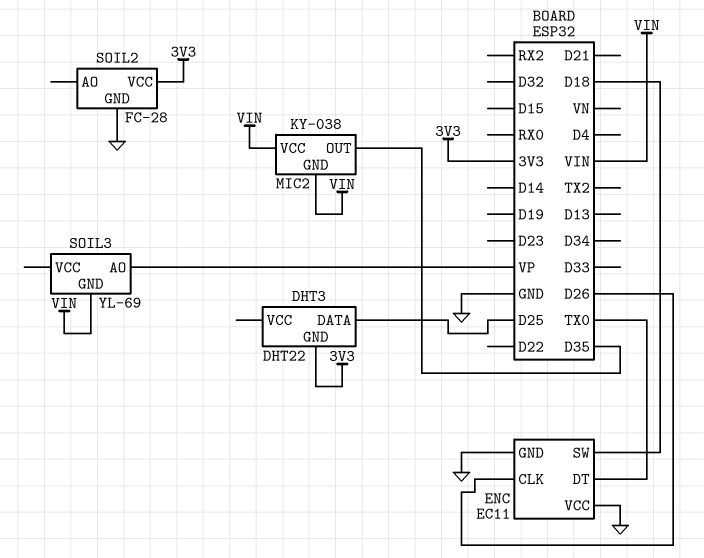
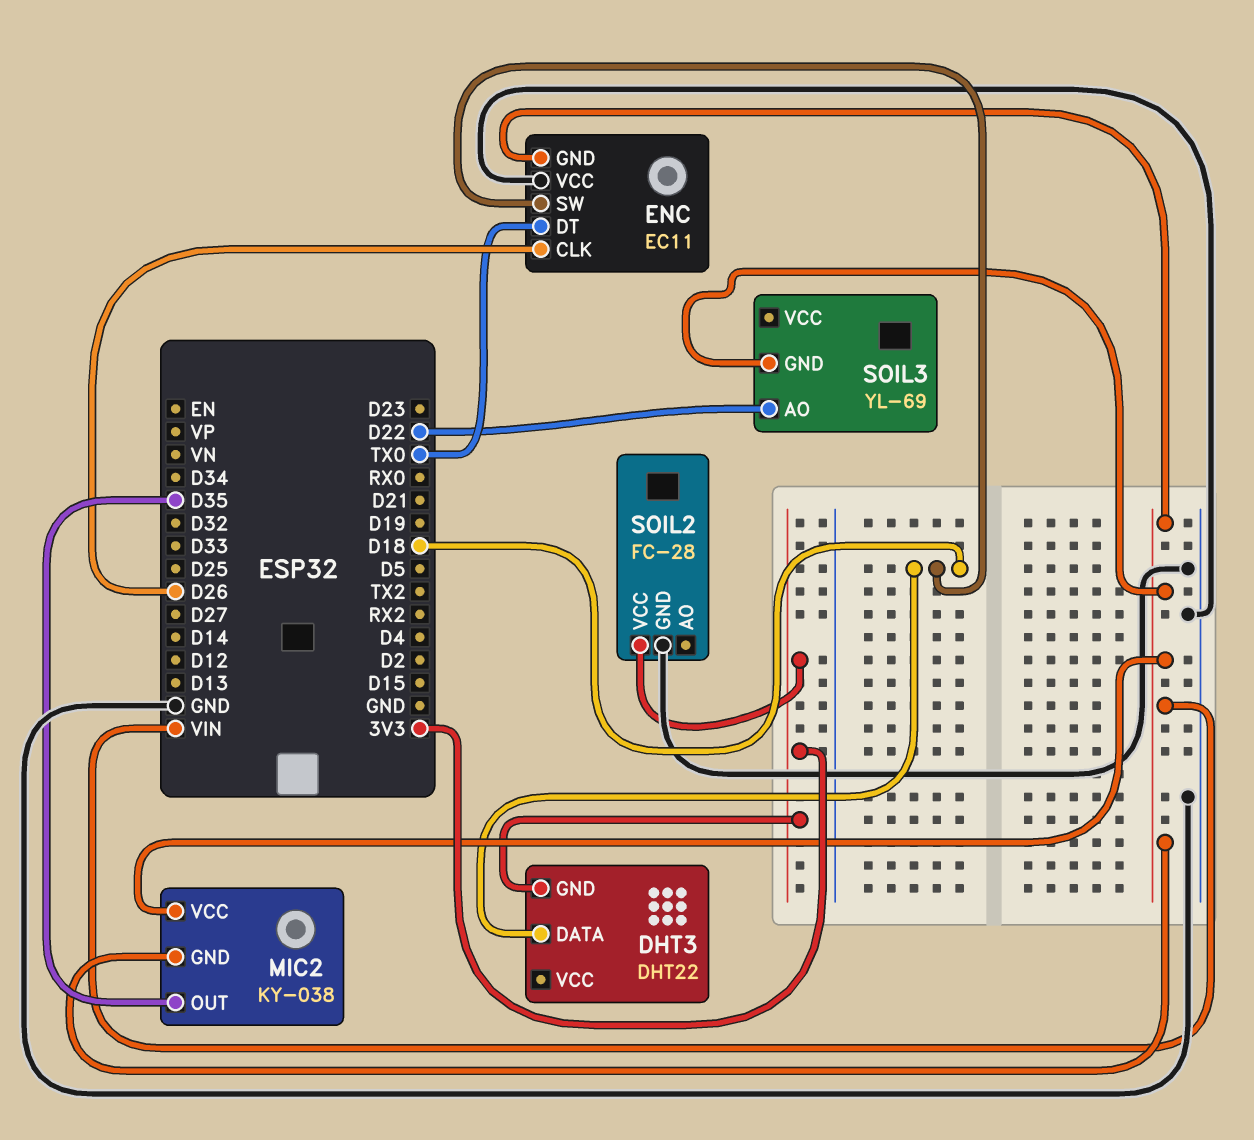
DHT3 pin DATA: D25 -> D18
ENC pin GND: GND -> VIN
SOIL3 pin AO: VP -> D22

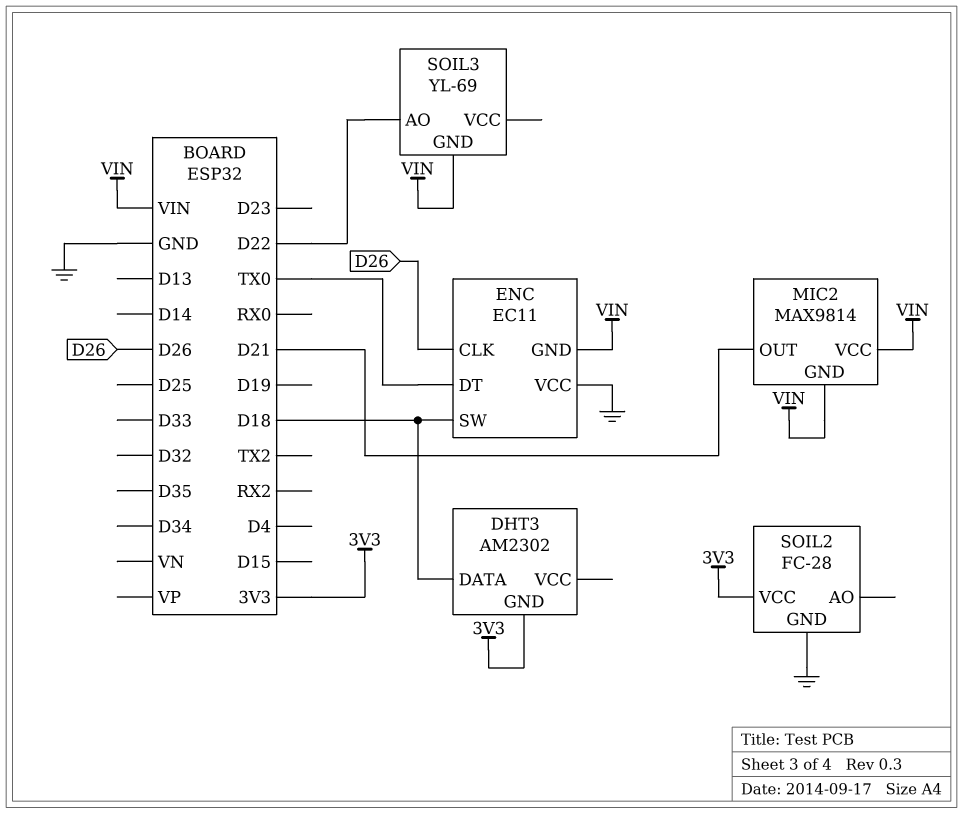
DHT3: DHT22 -> AM2302
MIC2: KY-038 -> MAX9814
MIC2 pin OUT: D35 -> D21

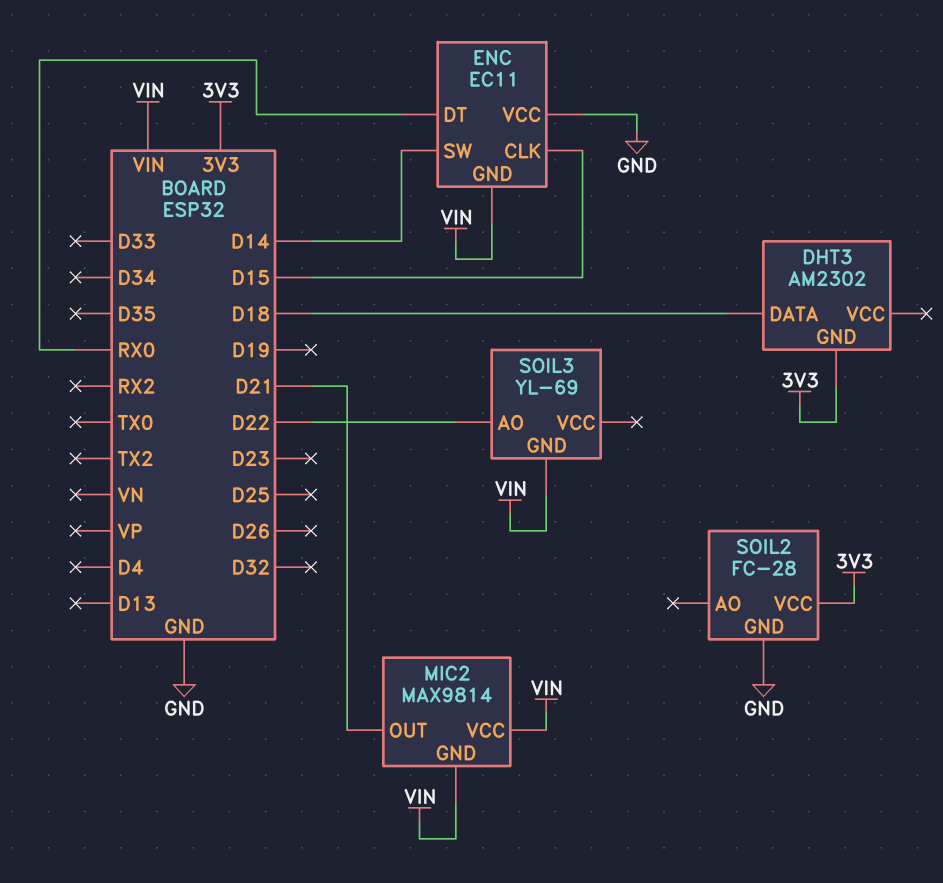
ENC pin CLK: D26 -> D15
ENC pin DT: TX0 -> RX0
ENC pin SW: D18 -> D14

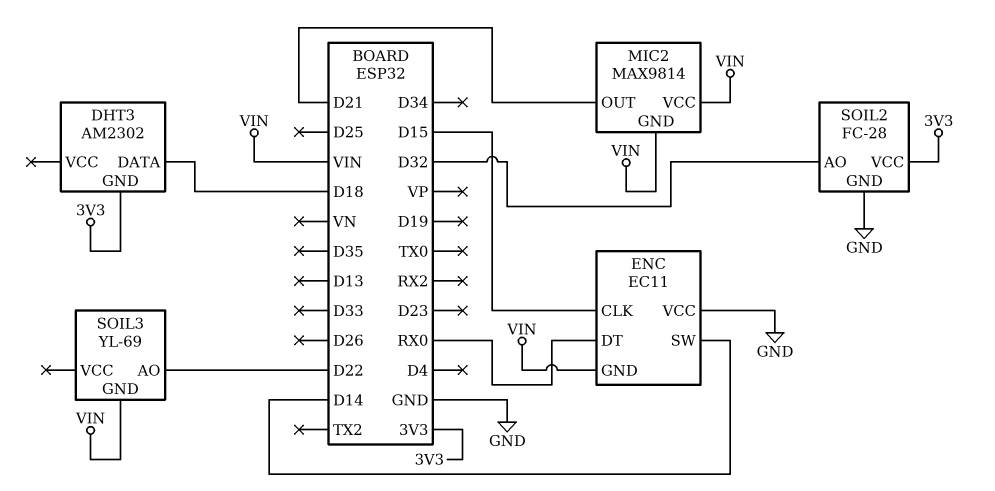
SOIL2 pin AO: none -> D32

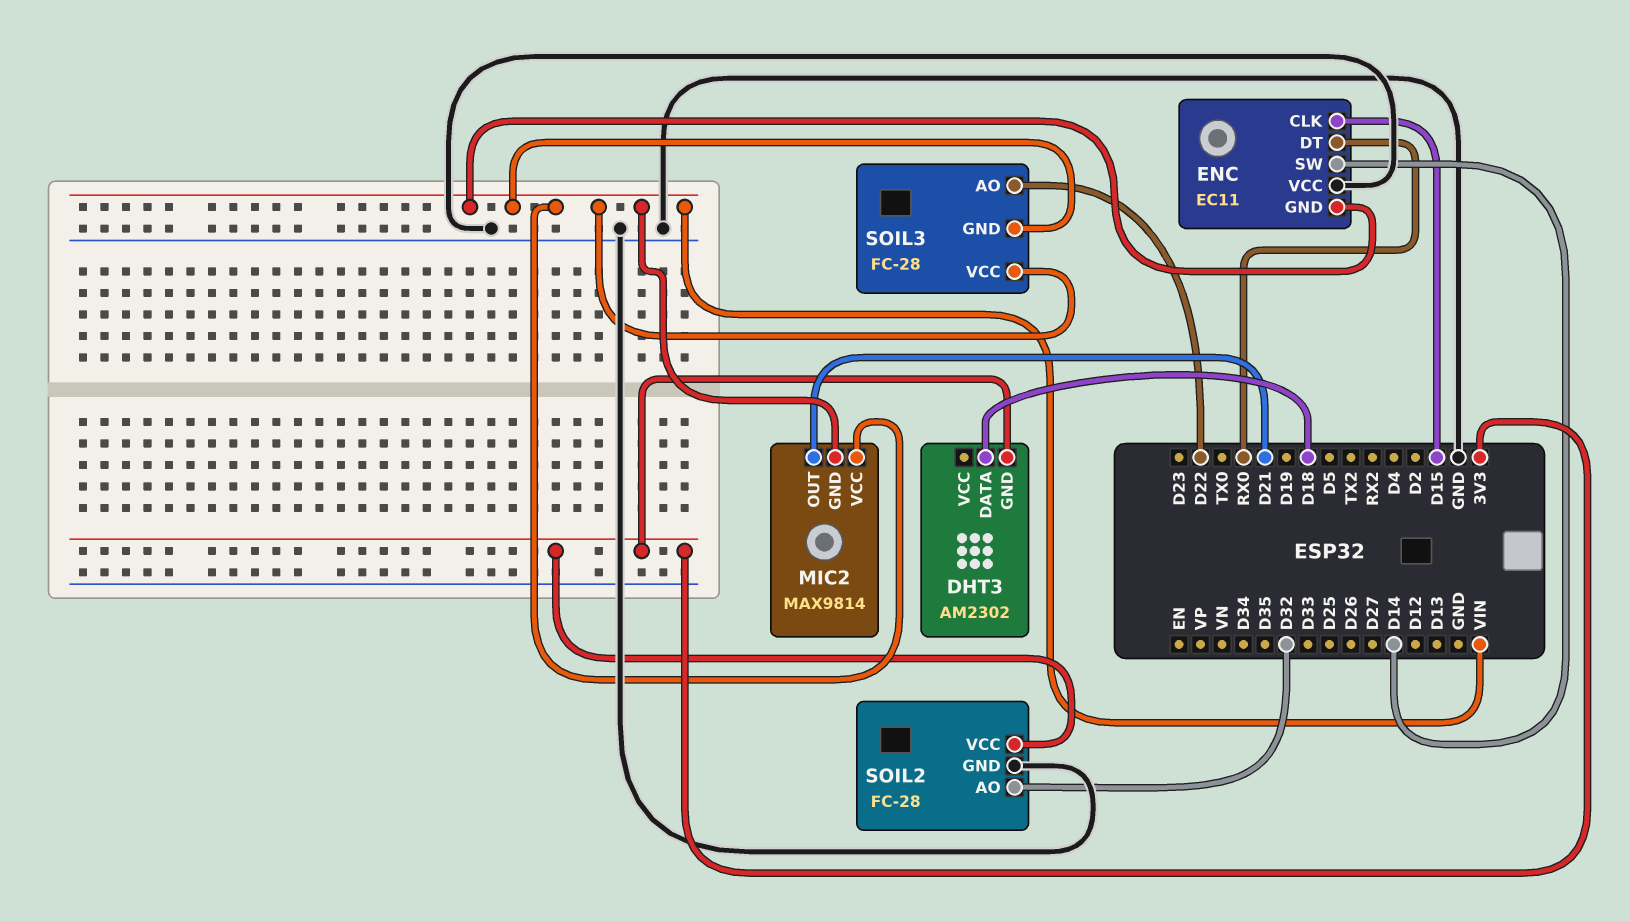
SOIL3: YL-69 -> FC-28
SOIL3 pin VCC: none -> VIN

